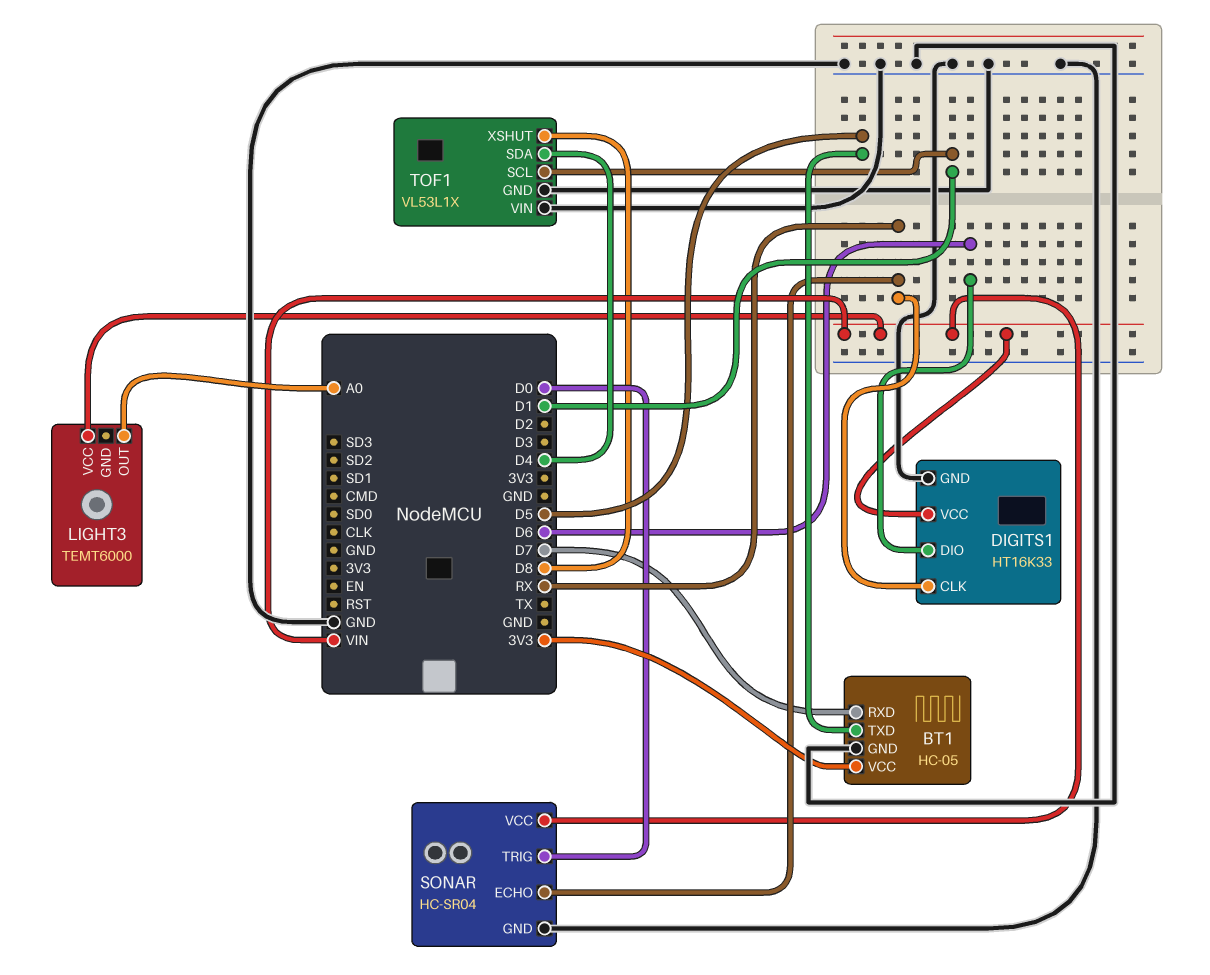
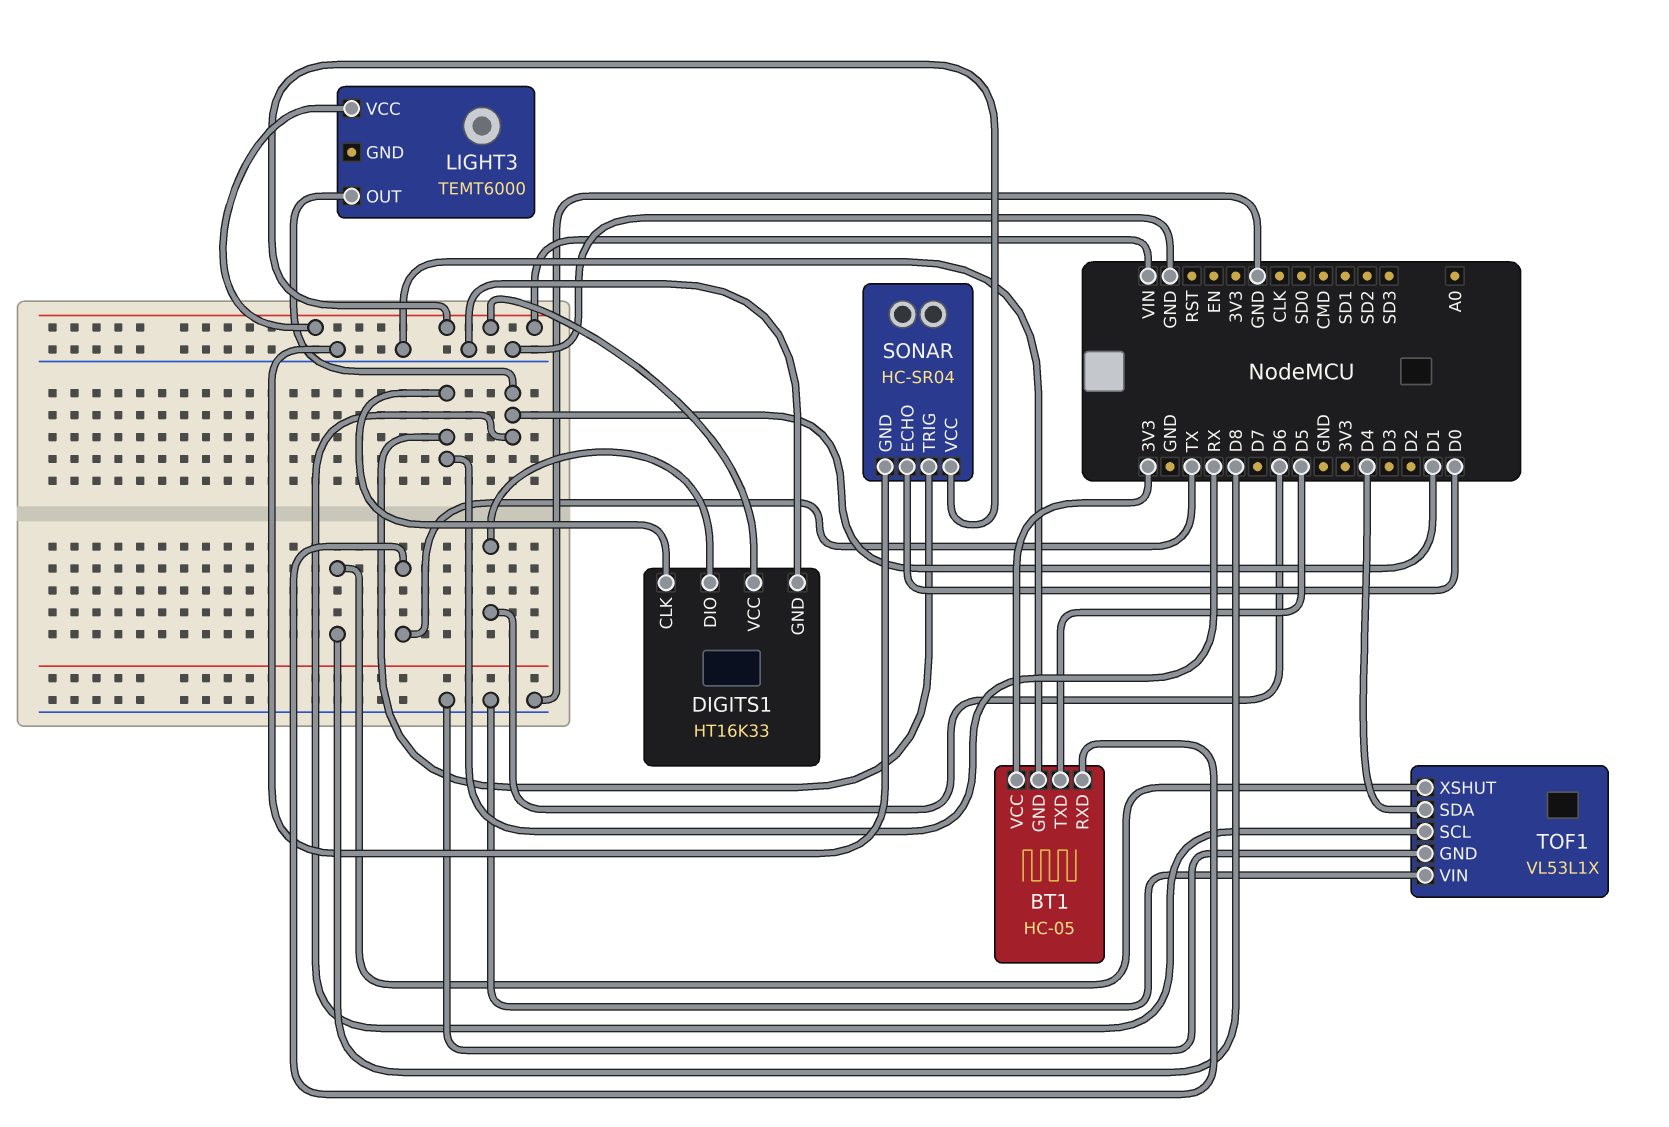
BT1 pin RXD: D7 -> TX
LIGHT3 pin OUT: A0 -> D1
SONAR pin ECHO: RX -> D0
SONAR pin TRIG: D0 -> RX

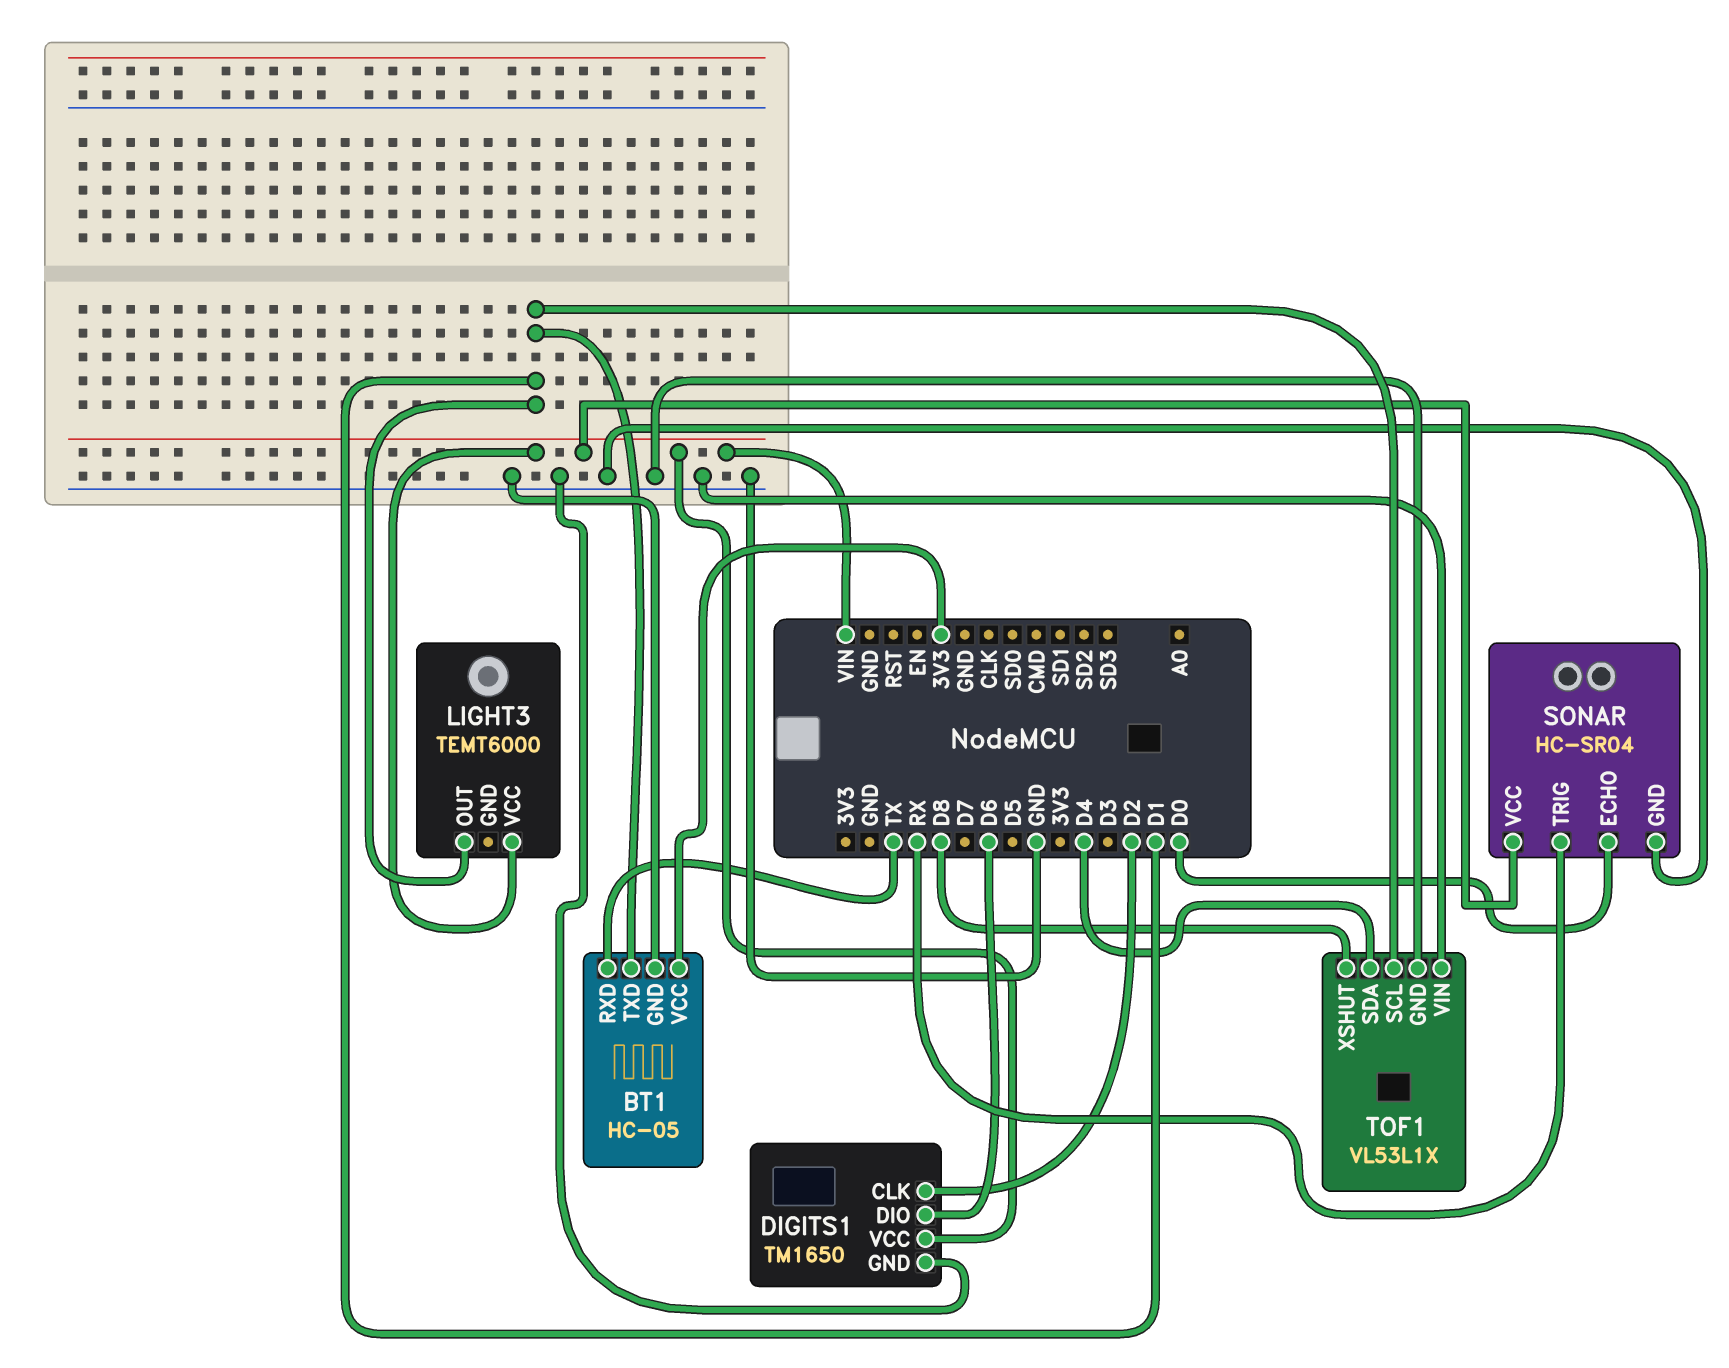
BT1 pin TXD: D5 -> D1
DIGITS1: HT16K33 -> TM1650
DIGITS1 pin CLK: RX -> D2

